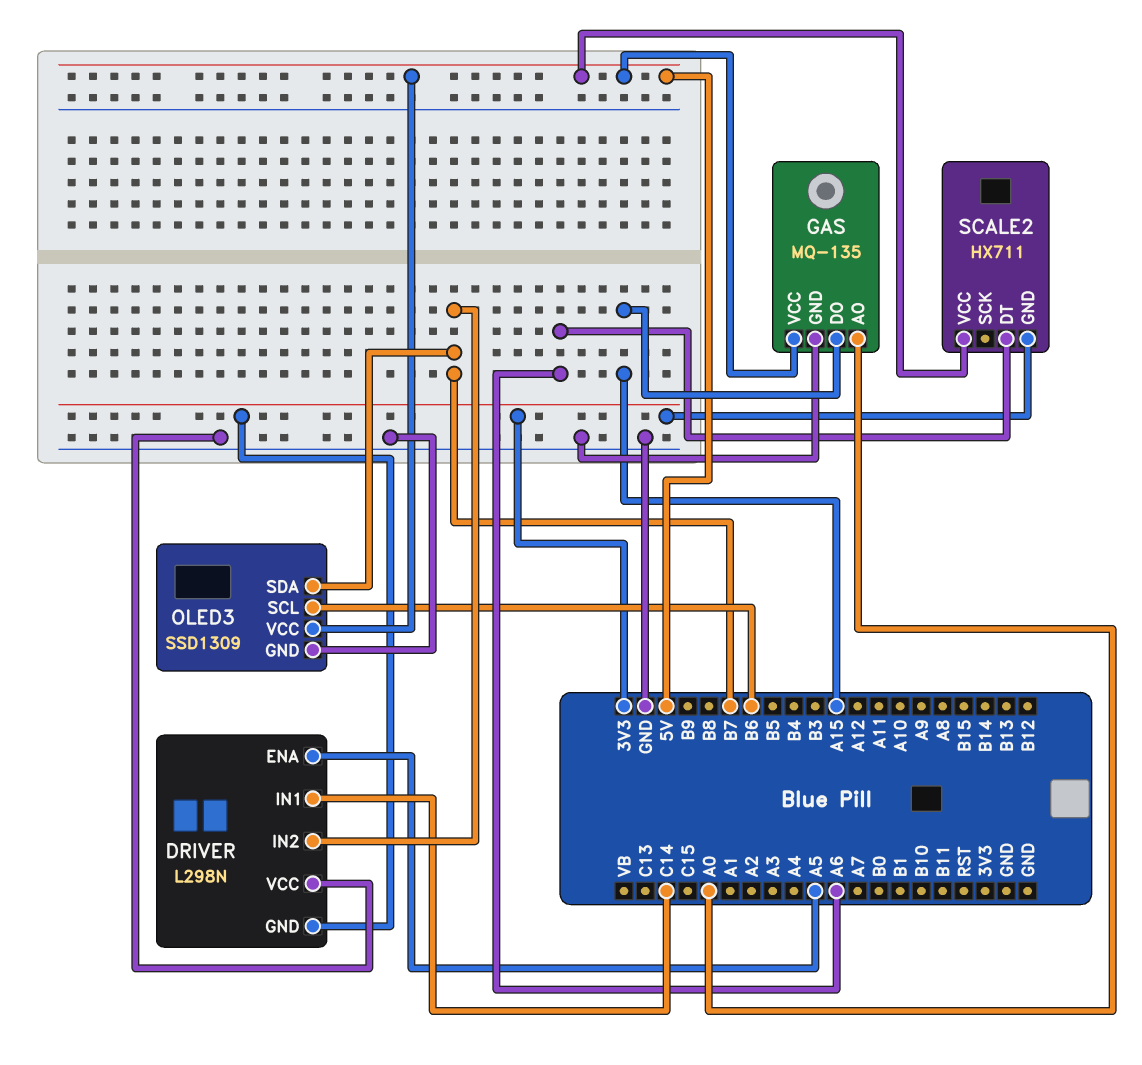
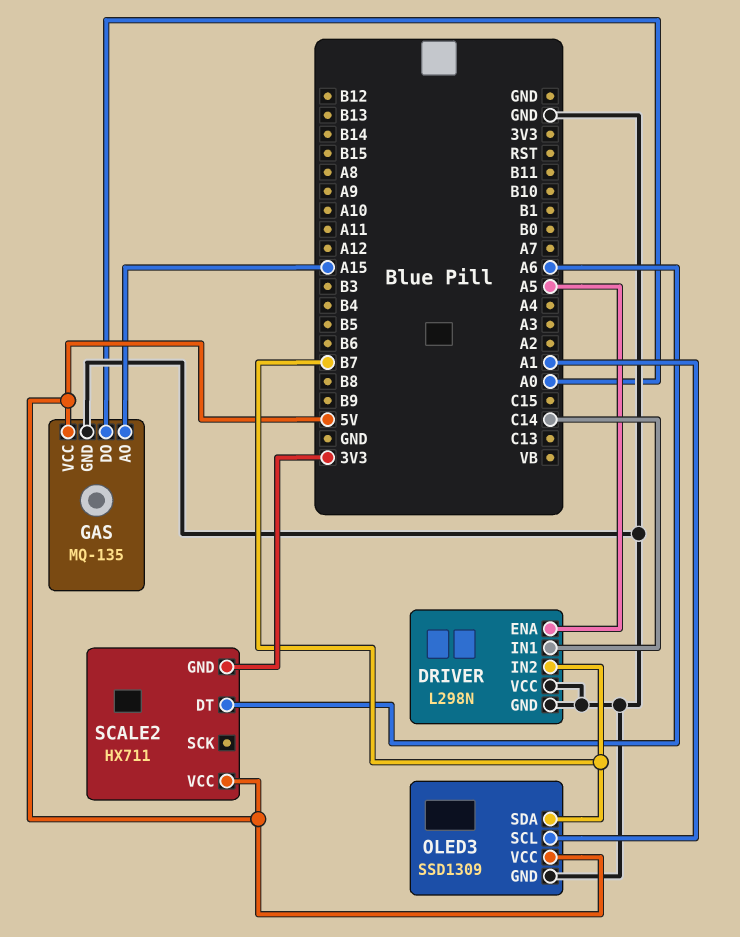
DRIVER pin GND: 3V3 -> GND
GAS pin AO: A0 -> A15
GAS pin DO: A15 -> A0
OLED3 pin SCL: B6 -> A1

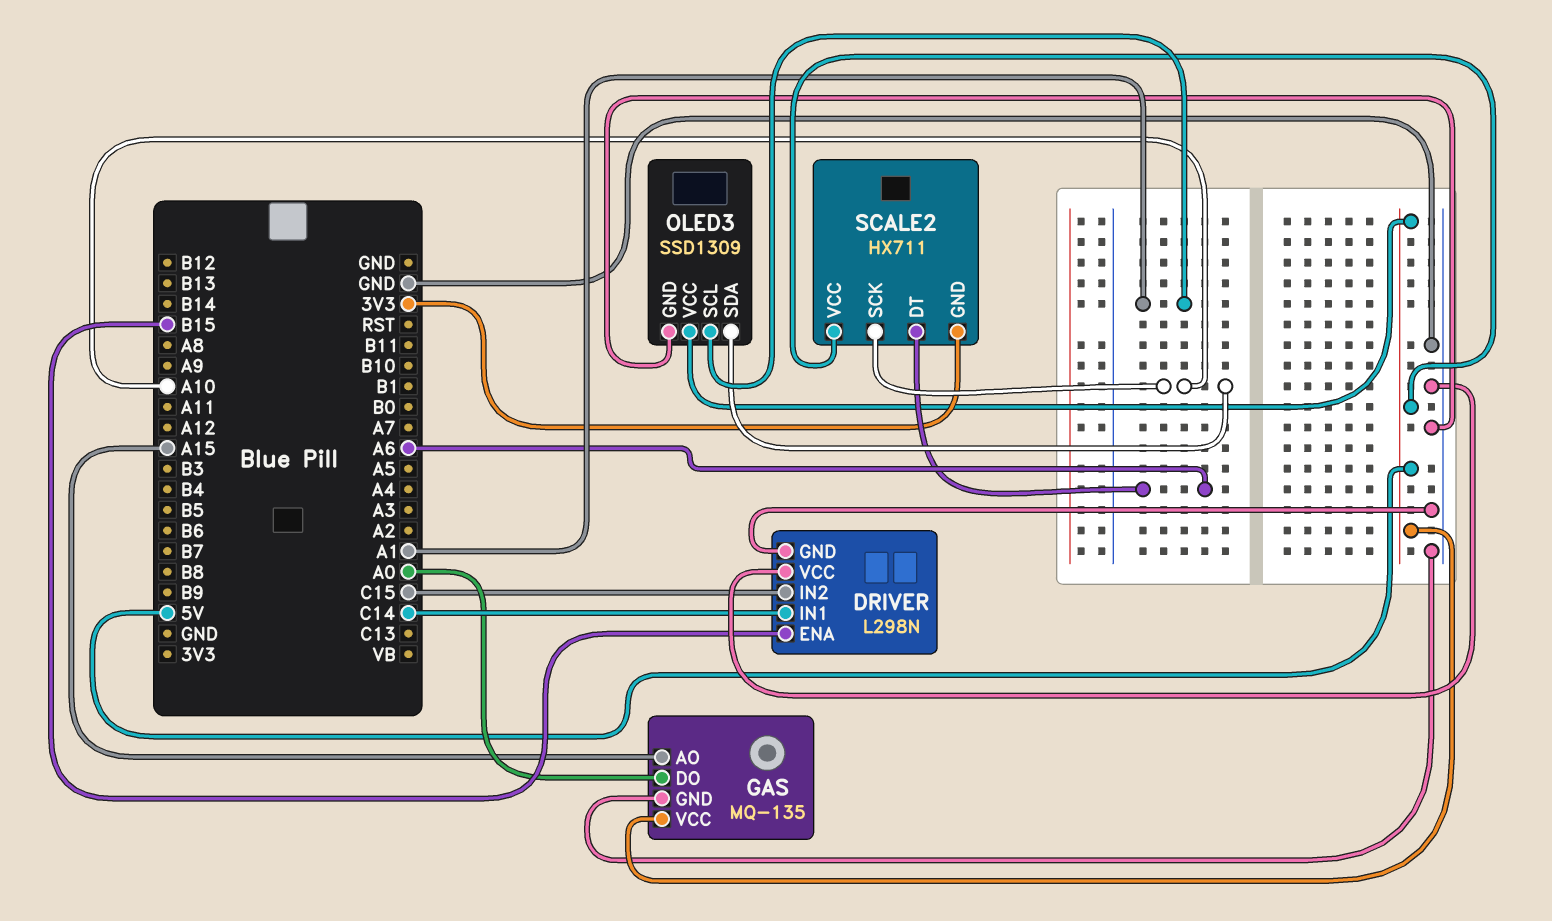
DRIVER pin ENA: A5 -> B15
DRIVER pin IN2: B7 -> C15
OLED3 pin SDA: B7 -> A10
SCALE2 pin SCK: none -> A10

